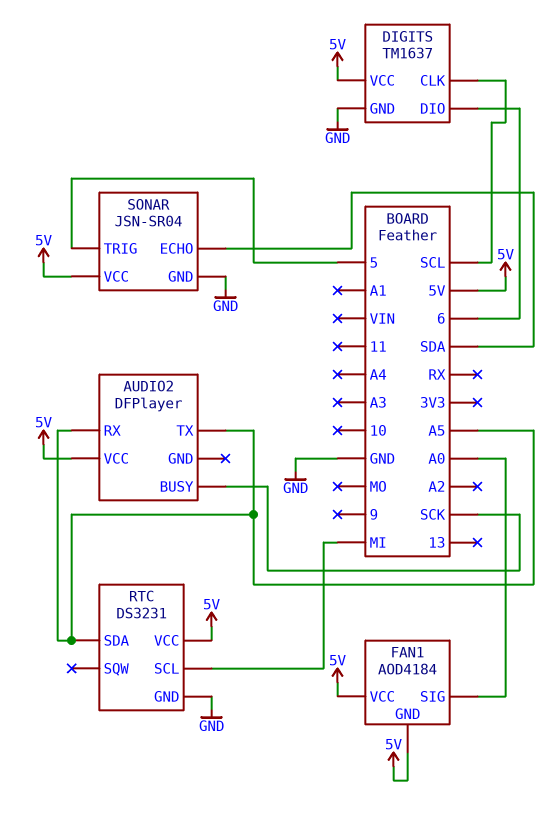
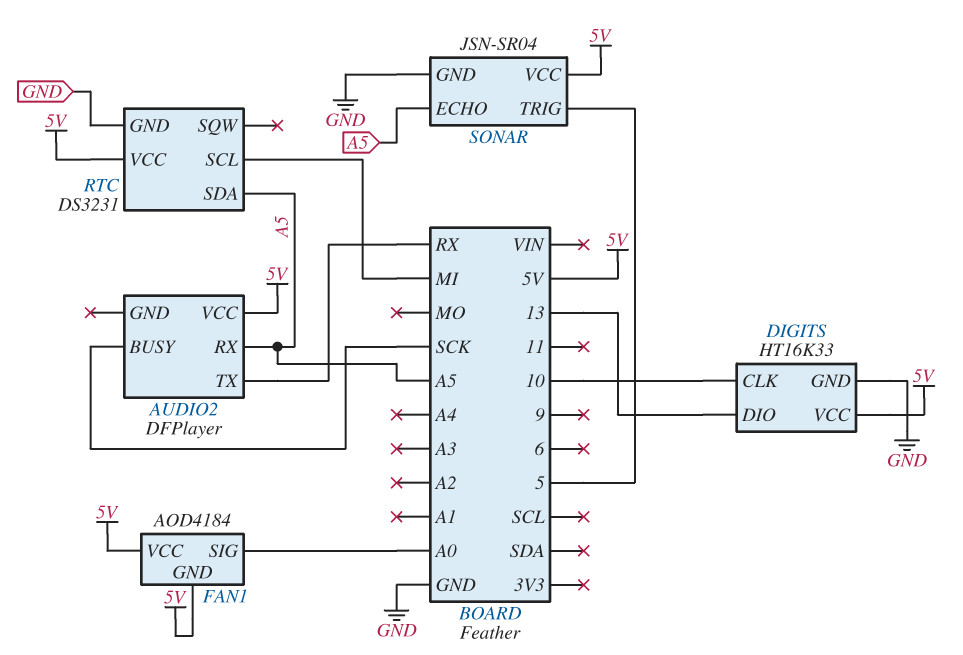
AUDIO2 pin TX: A5 -> RX
DIGITS: TM1637 -> HT16K33
DIGITS pin CLK: SCL -> 10
DIGITS pin DIO: 6 -> 13
SONAR pin ECHO: SDA -> A5

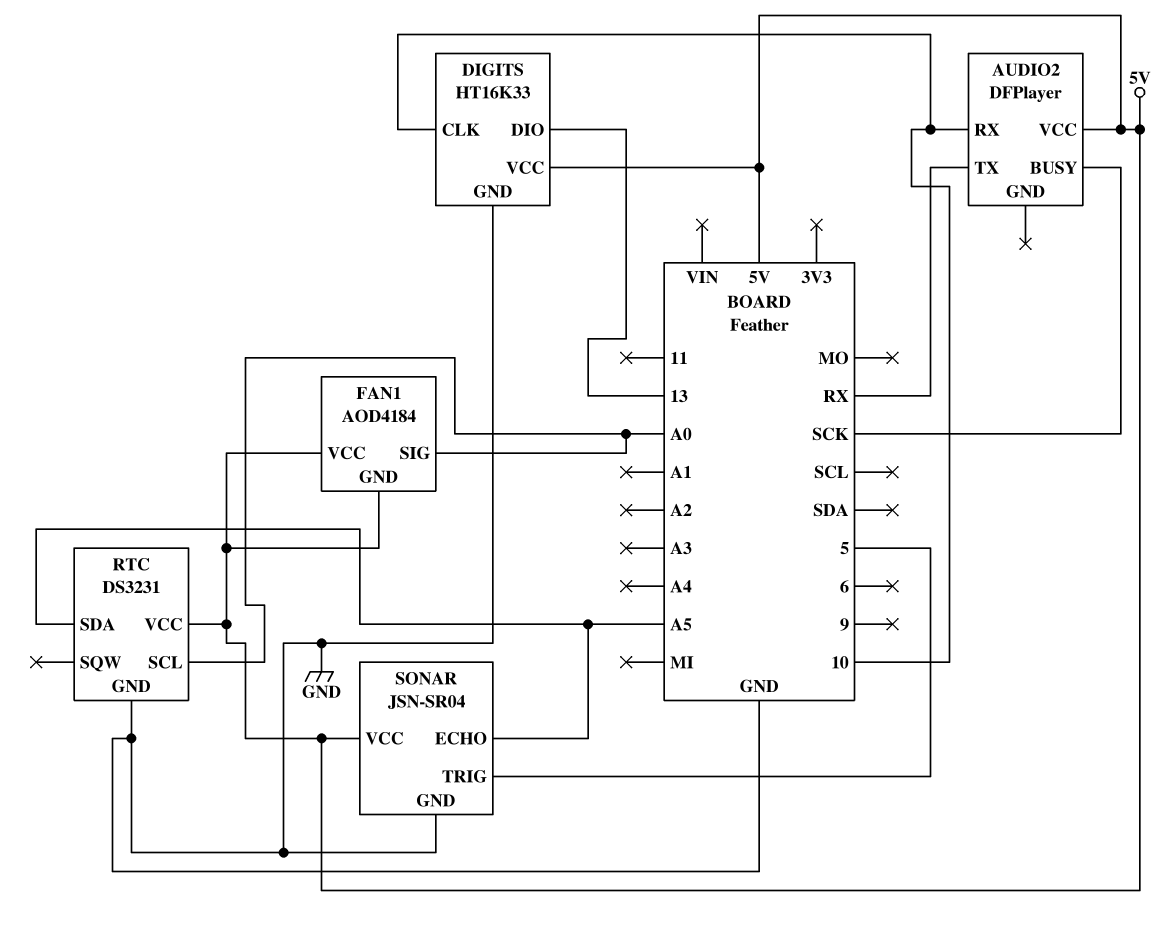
AUDIO2 pin RX: A5 -> 10
RTC pin SCL: MI -> A0

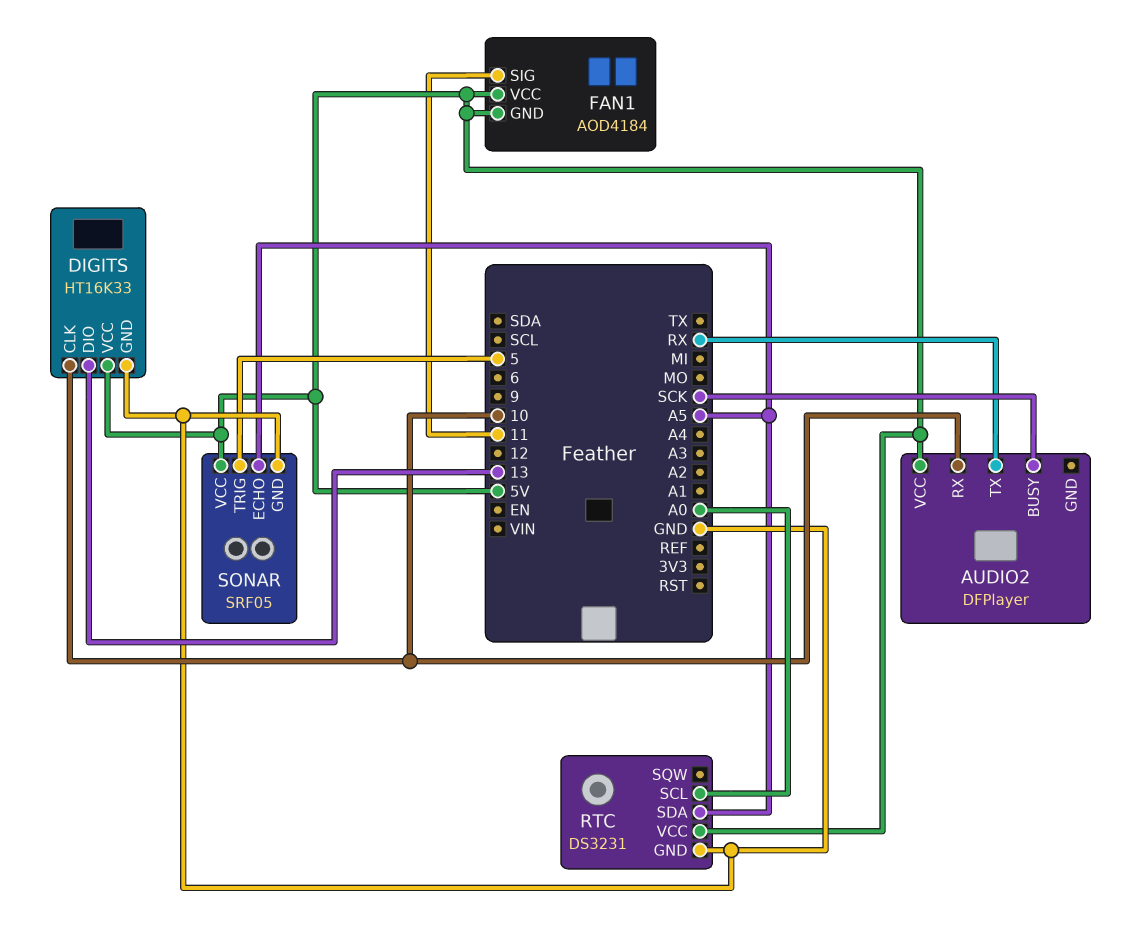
FAN1 pin SIG: A0 -> 11
SONAR: JSN-SR04 -> SRF05

